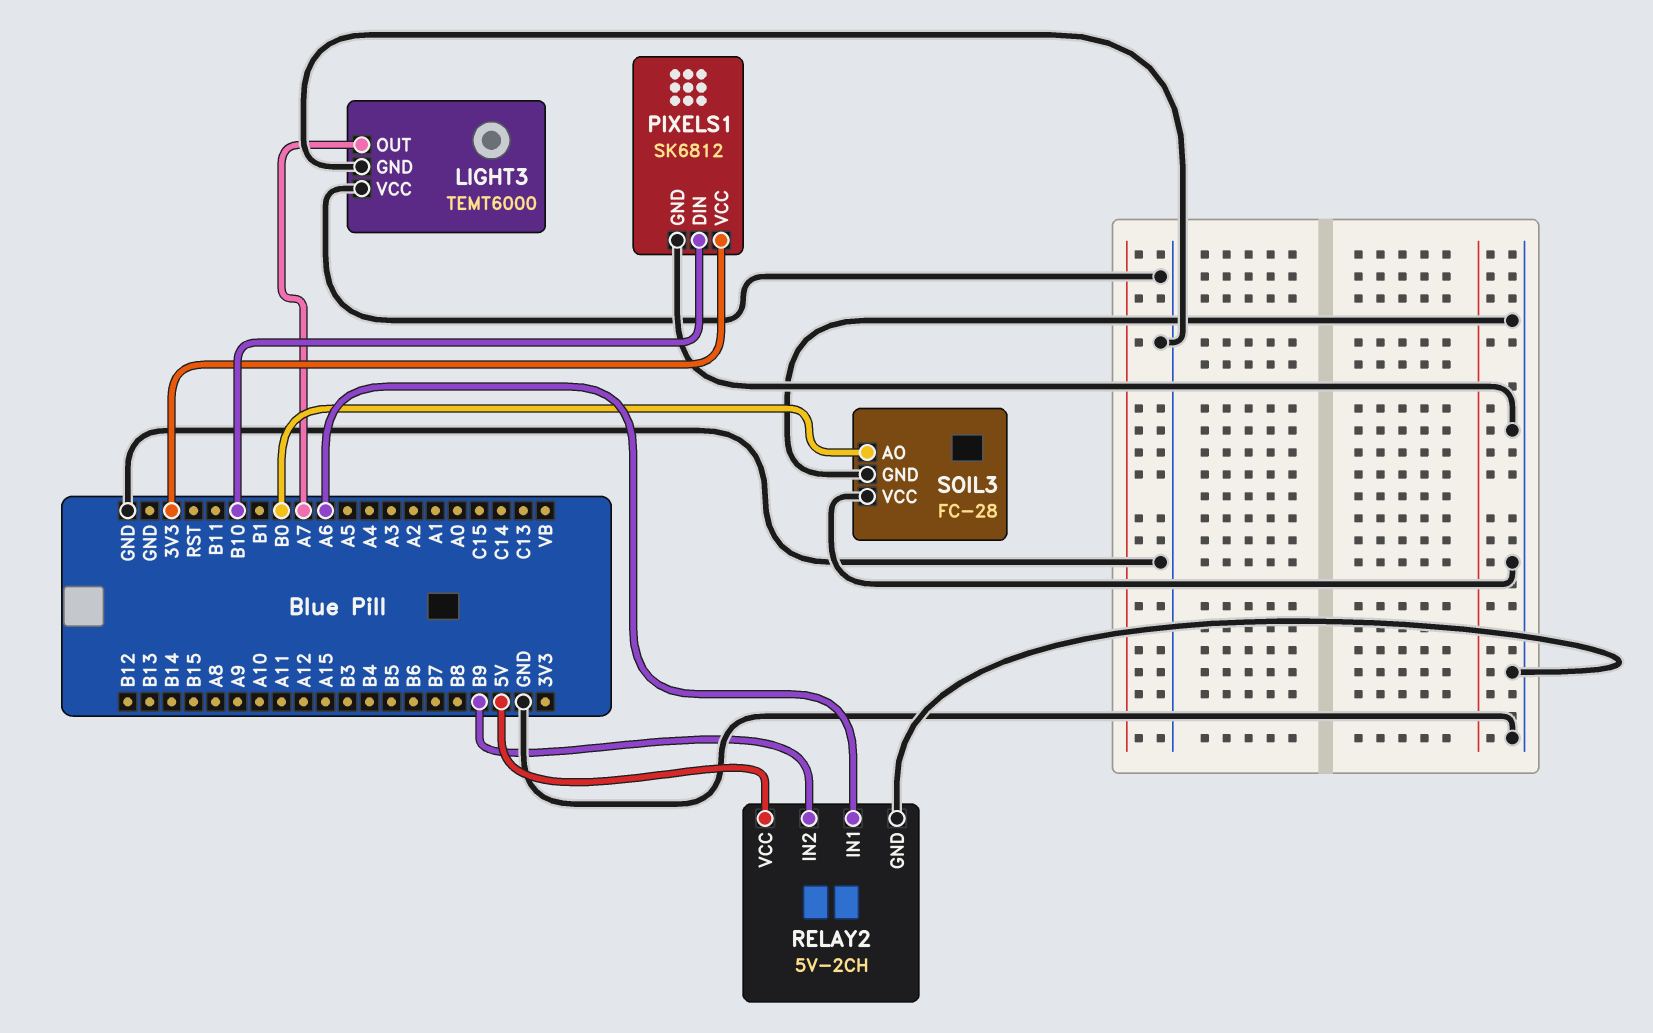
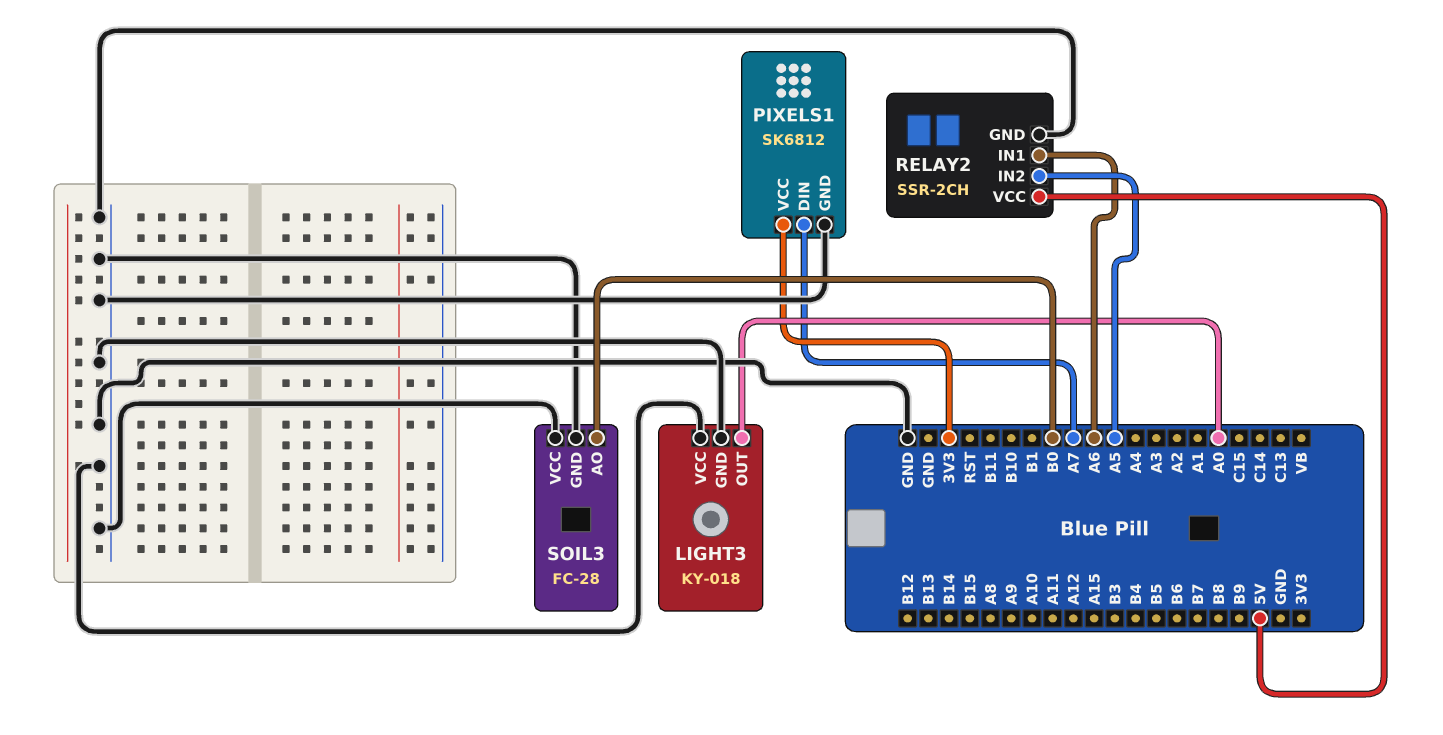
LIGHT3: TEMT6000 -> KY-018
LIGHT3 pin OUT: A7 -> A0
PIXELS1 pin DIN: B10 -> A7
RELAY2: 5V-2CH -> SSR-2CH
RELAY2 pin IN2: B9 -> A5

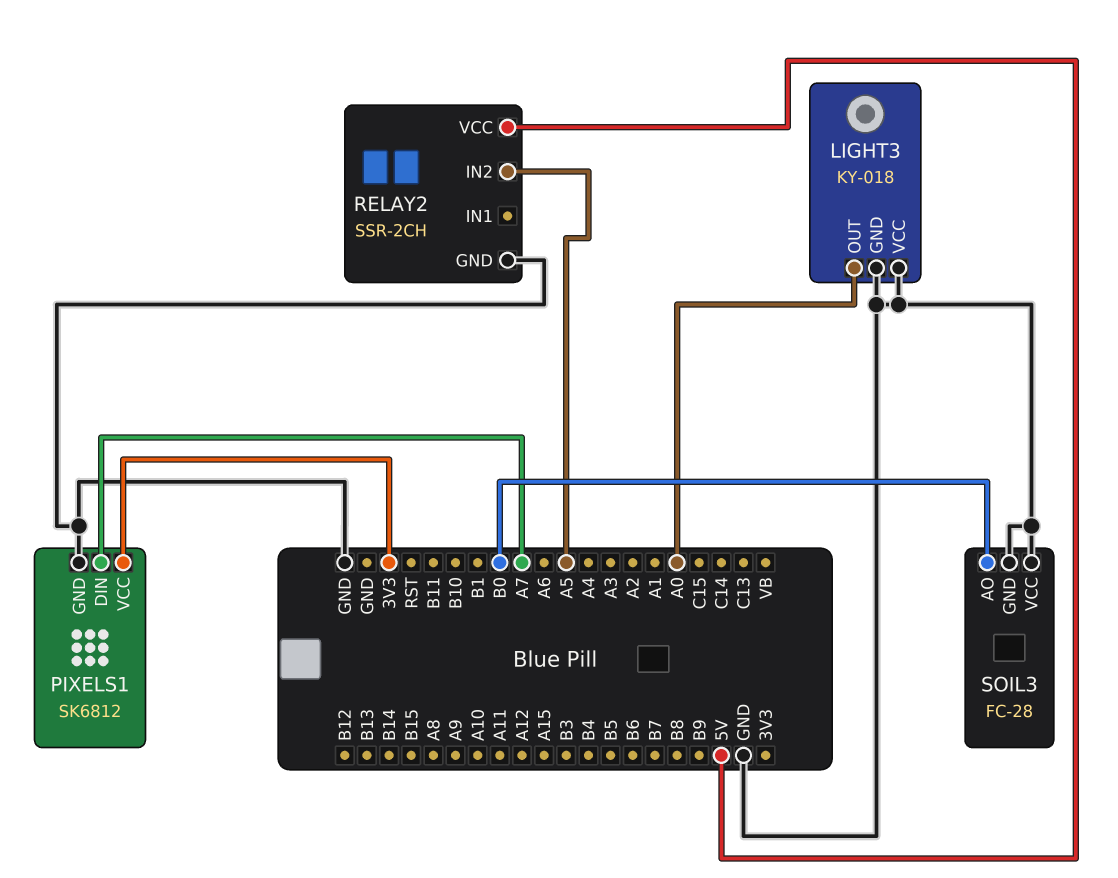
RELAY2 pin IN1: A6 -> none

